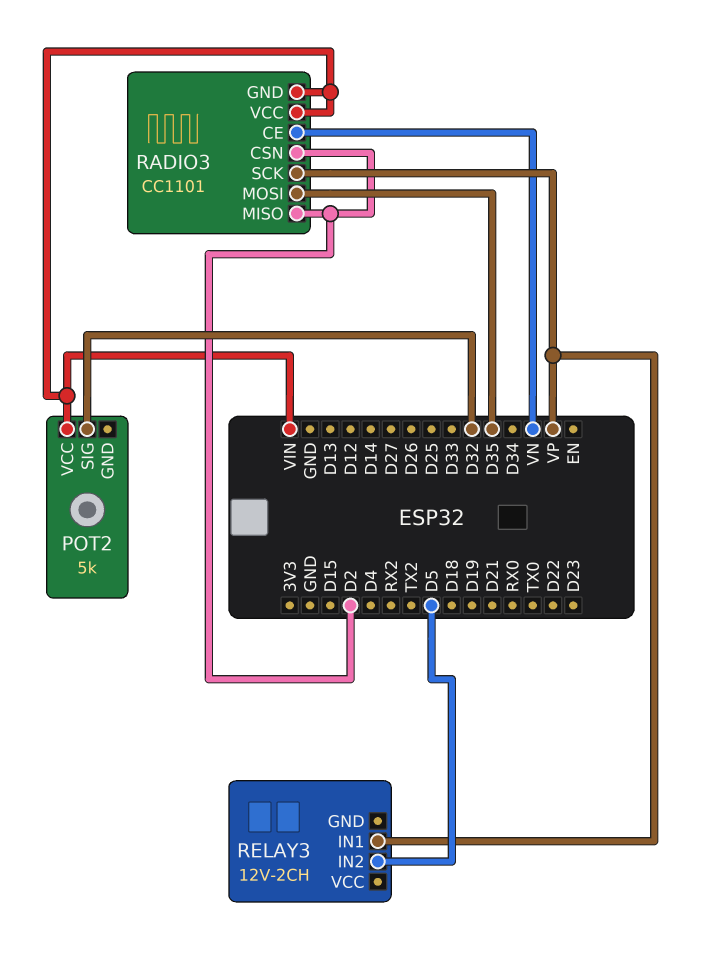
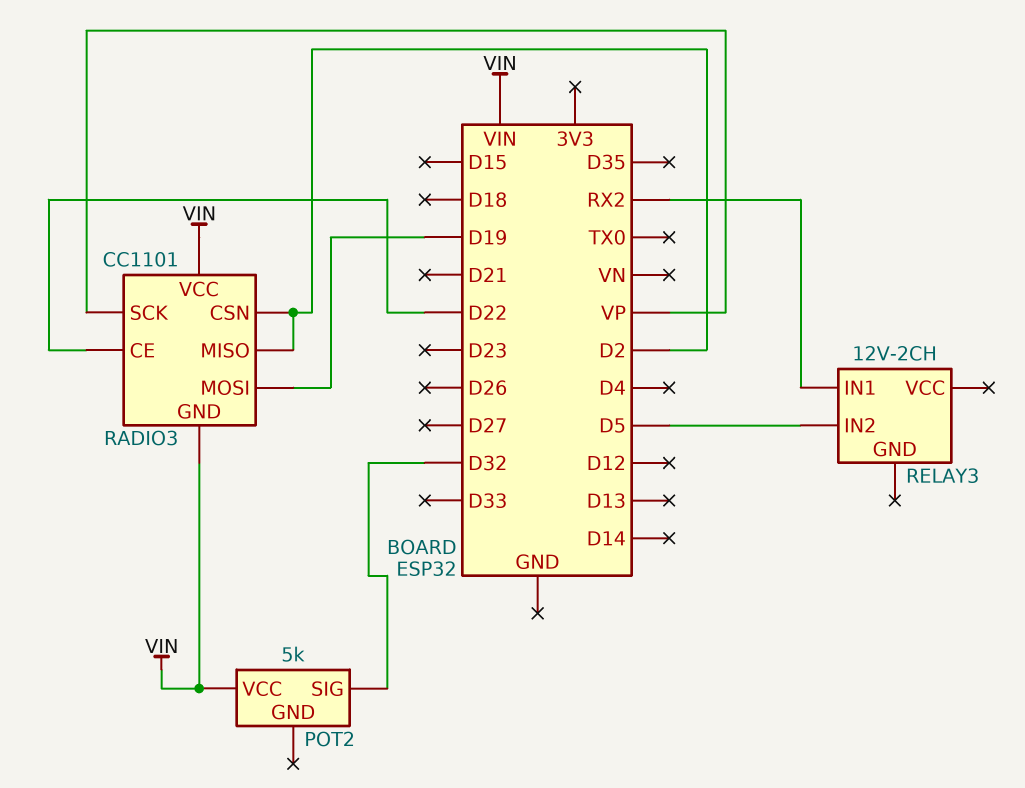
RADIO3 pin CE: VN -> D22
RADIO3 pin MOSI: D35 -> D19
RELAY3 pin IN1: VP -> RX2

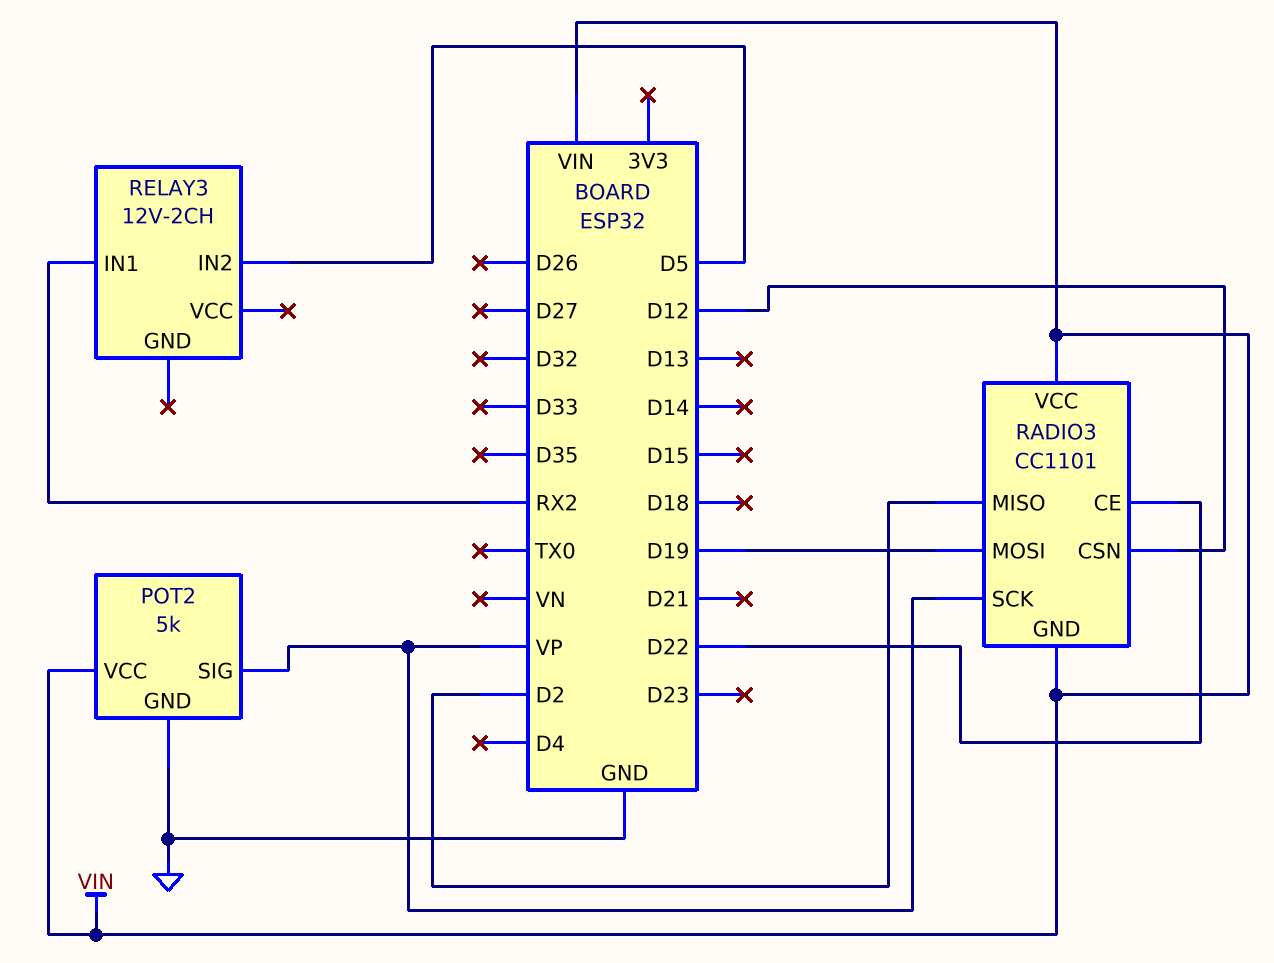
POT2 pin GND: none -> GND
POT2 pin SIG: D32 -> VP
RADIO3 pin CSN: D2 -> D12

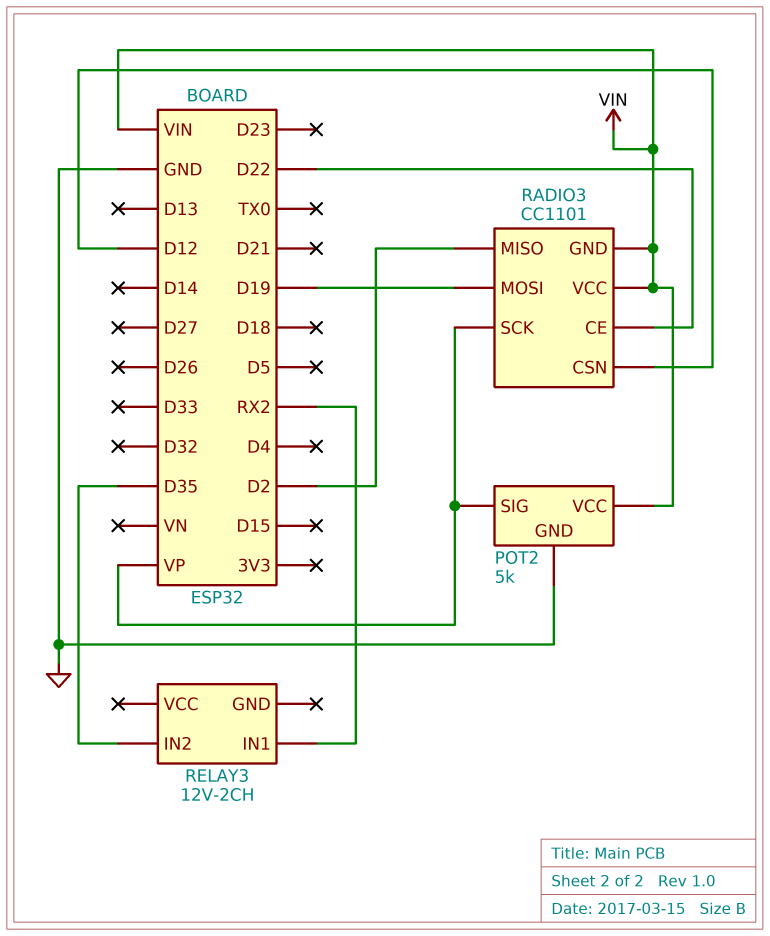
RELAY3 pin IN2: D5 -> D35

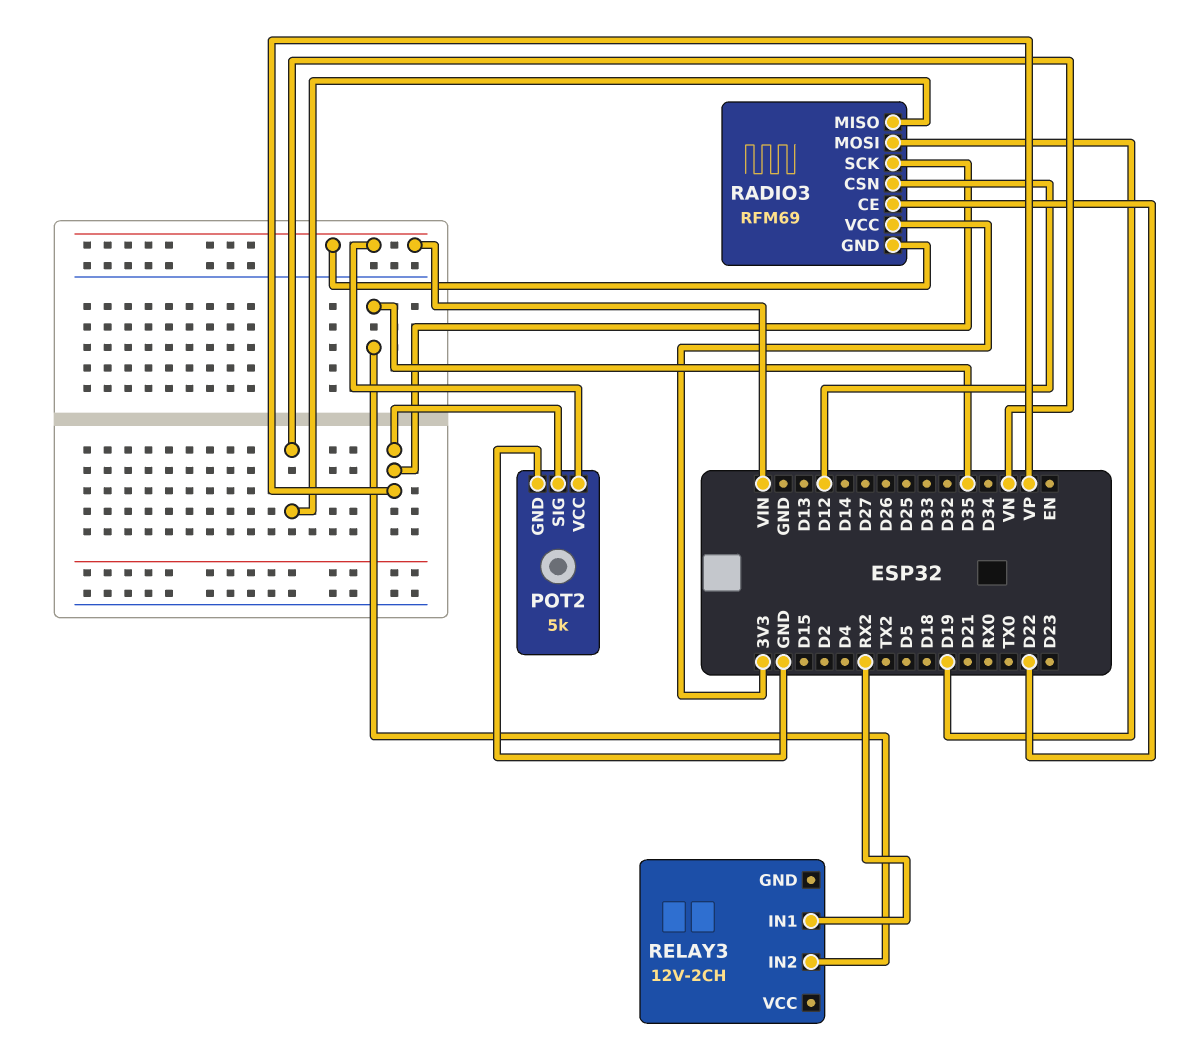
RADIO3: CC1101 -> RFM69
RADIO3 pin MISO: D2 -> VN
RADIO3 pin VCC: VIN -> 3V3

